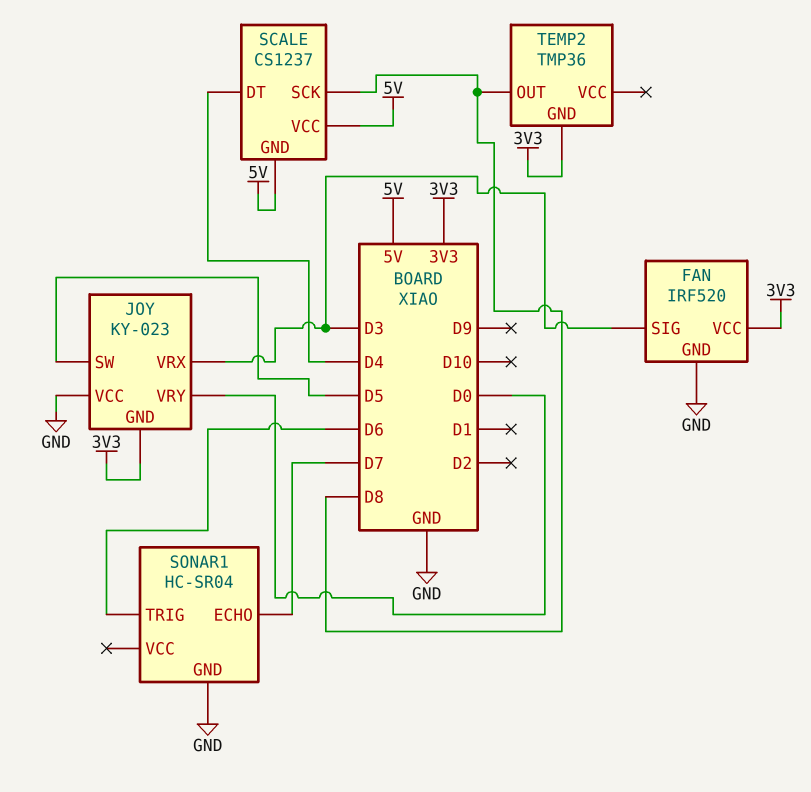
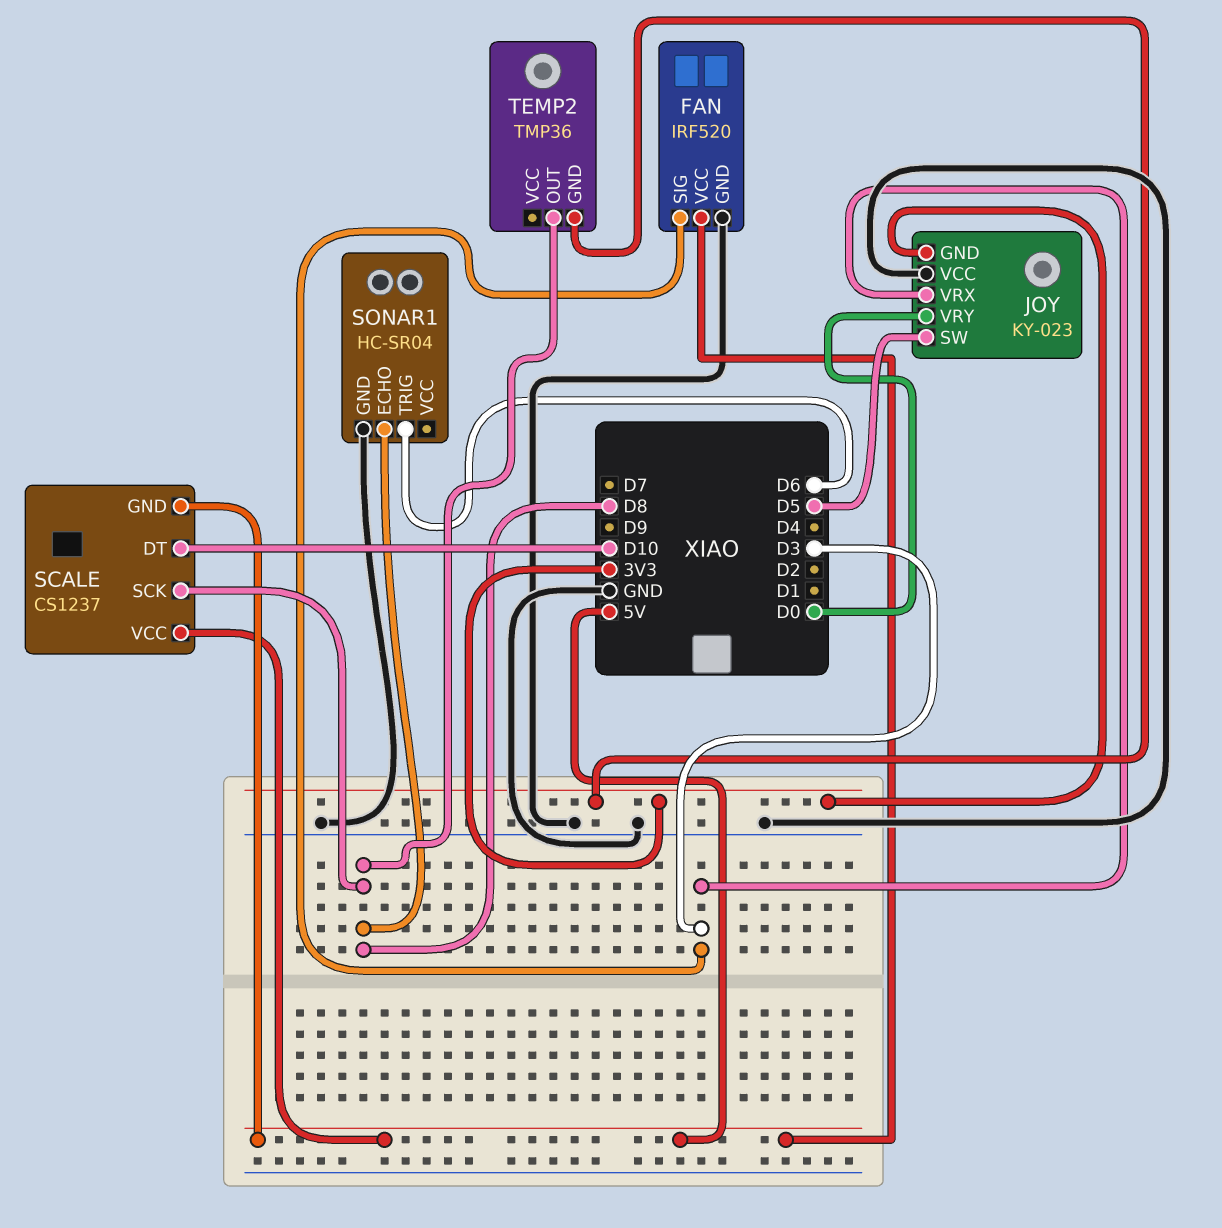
FAN pin VCC: 3V3 -> 5V
SCALE pin DT: D4 -> D10
SONAR1 pin ECHO: D7 -> D8

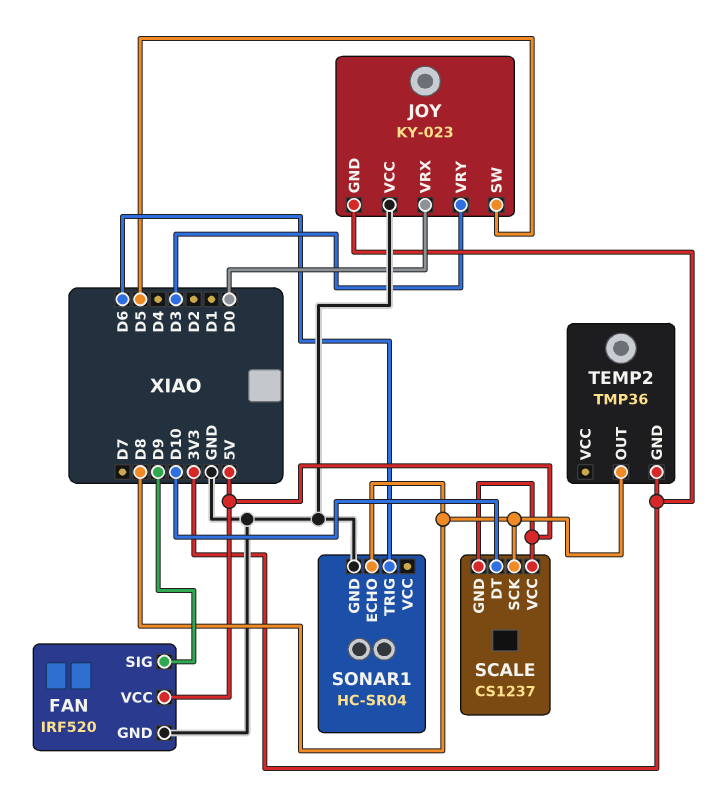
FAN pin SIG: D3 -> D9
JOY pin VRX: D3 -> D0
JOY pin VRY: D0 -> D3

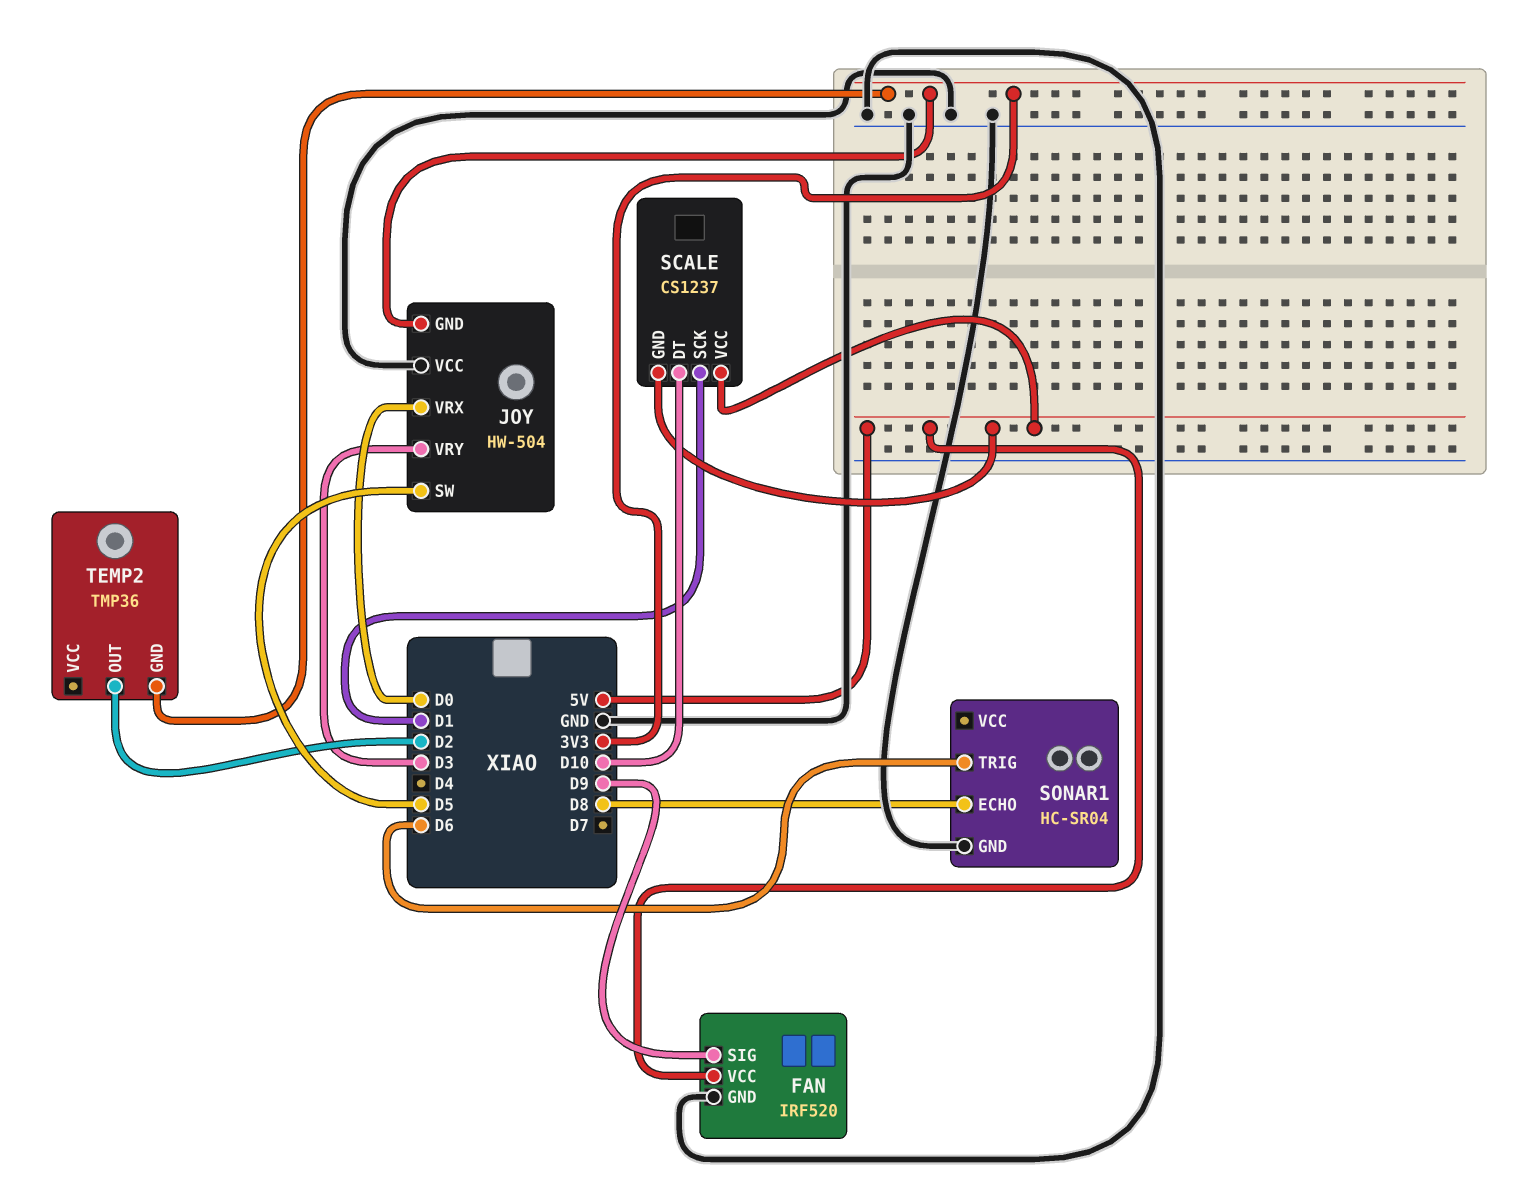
JOY: KY-023 -> HW-504
SCALE pin SCK: D8 -> D1
TEMP2 pin OUT: D8 -> D2

